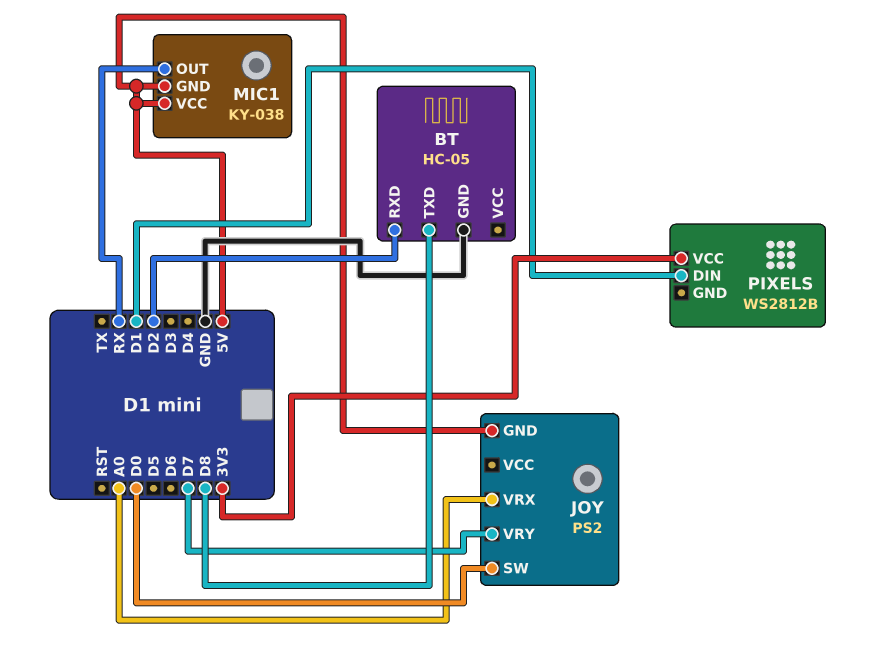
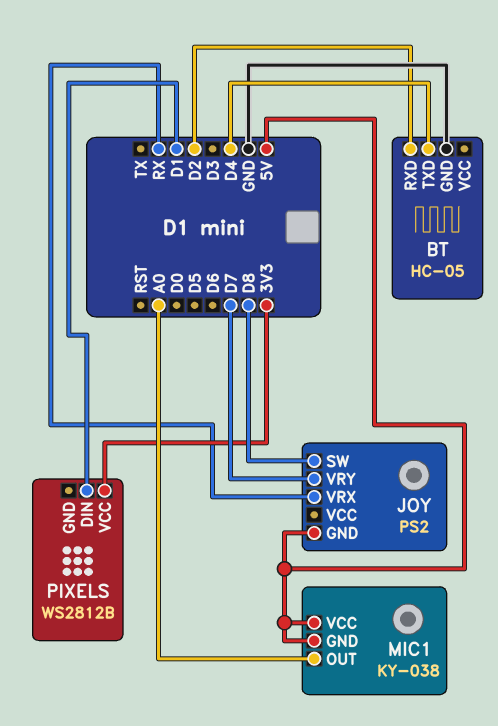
BT pin TXD: D8 -> D4
JOY pin SW: D0 -> D8
JOY pin VRX: A0 -> RX
MIC1 pin OUT: RX -> A0

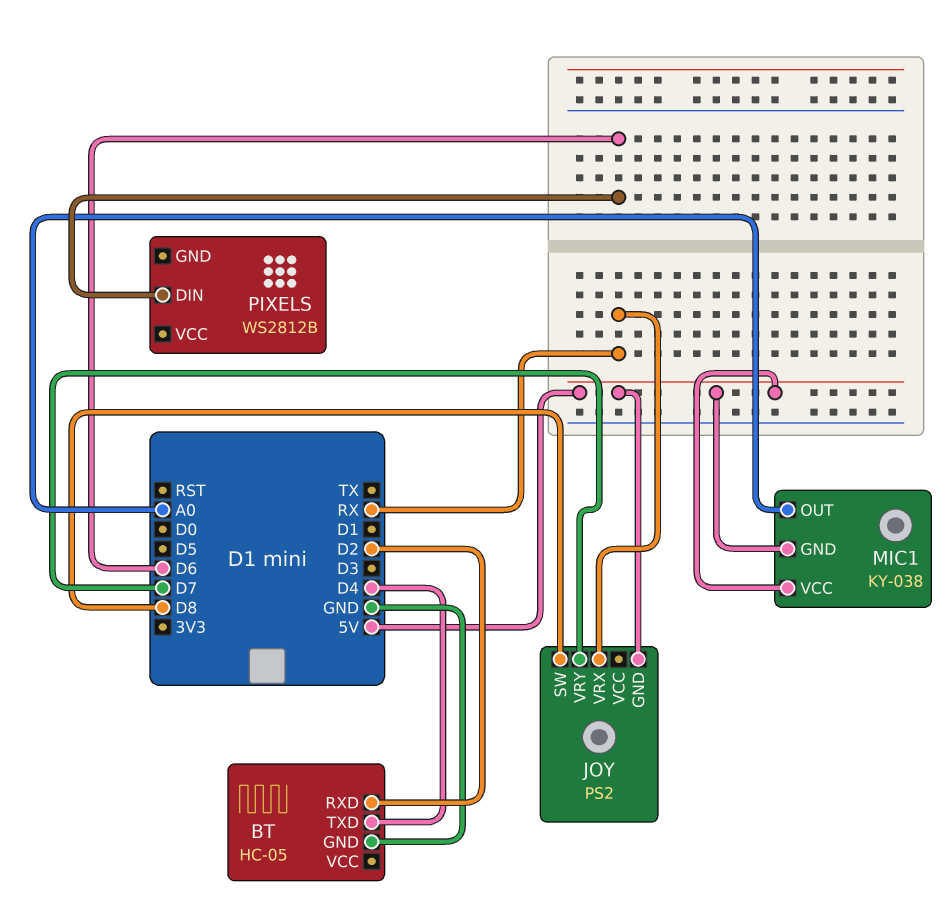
PIXELS pin DIN: D1 -> D6
PIXELS pin VCC: 3V3 -> none

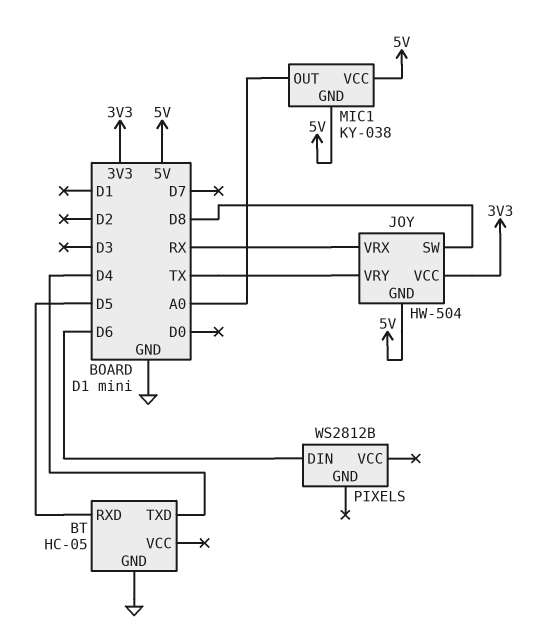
BT pin RXD: D2 -> D5
JOY: PS2 -> HW-504
JOY pin VCC: none -> 3V3
JOY pin VRY: D7 -> TX

